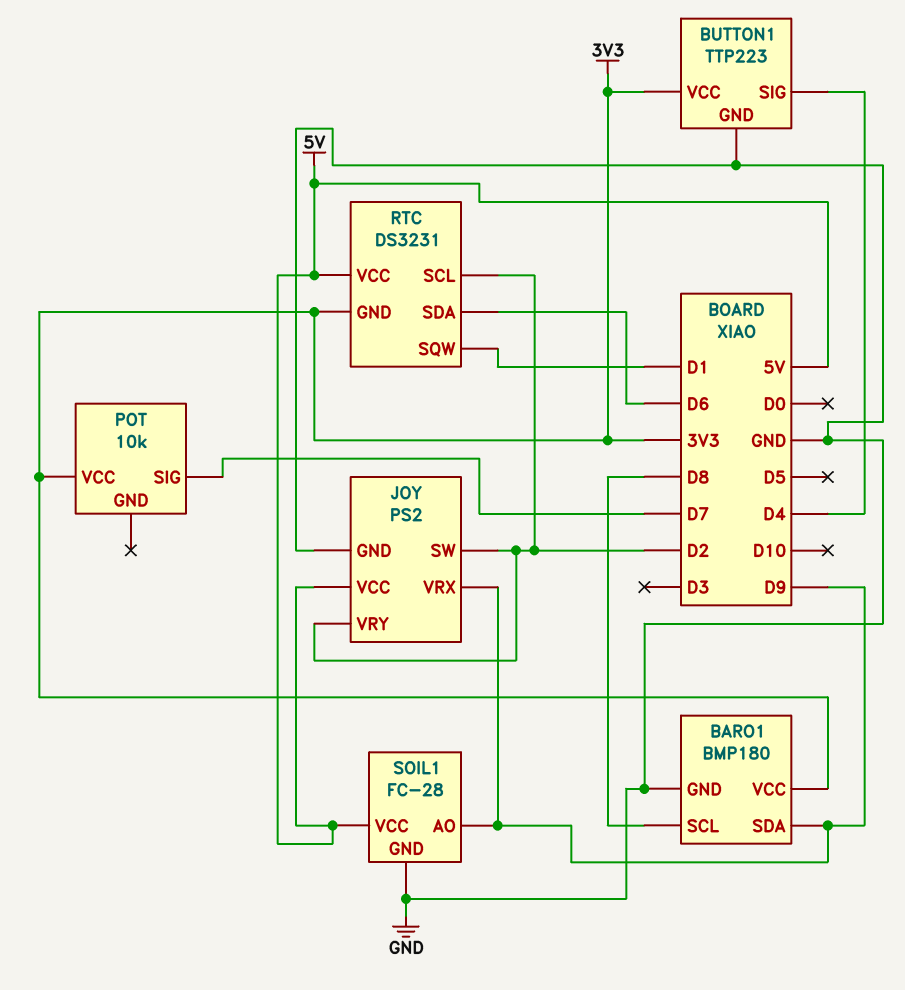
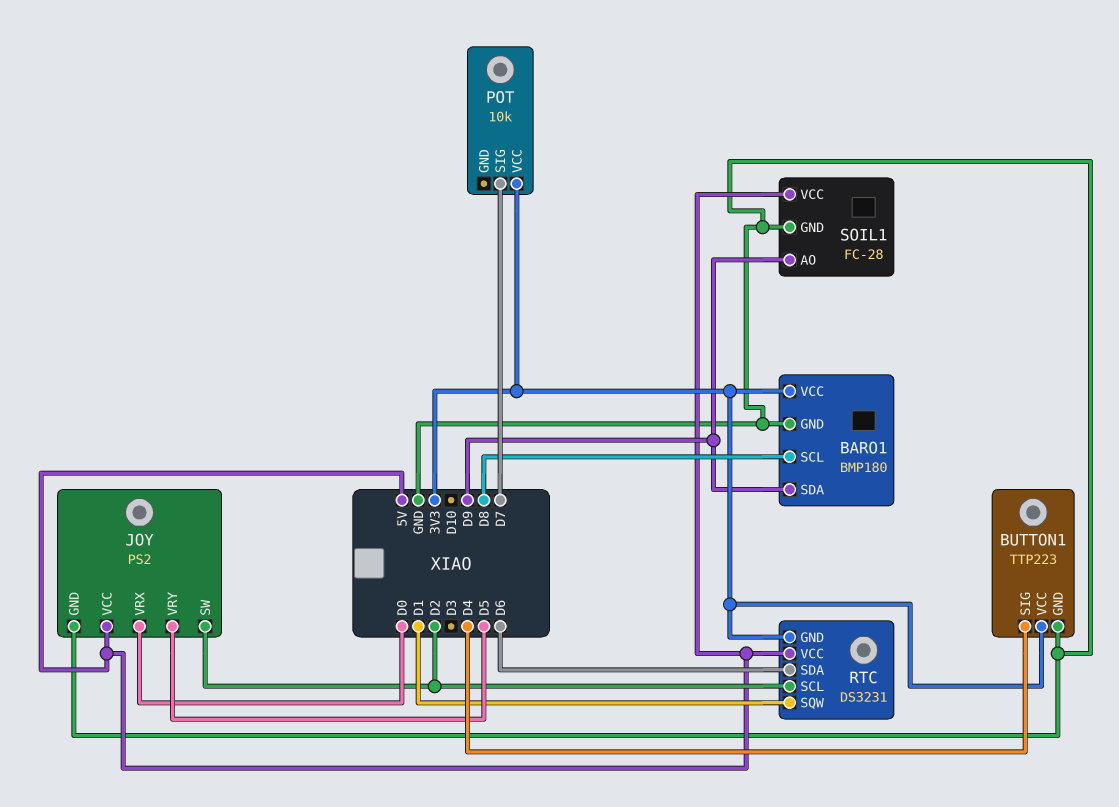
JOY pin VRX: D9 -> D0
JOY pin VRY: D2 -> D5

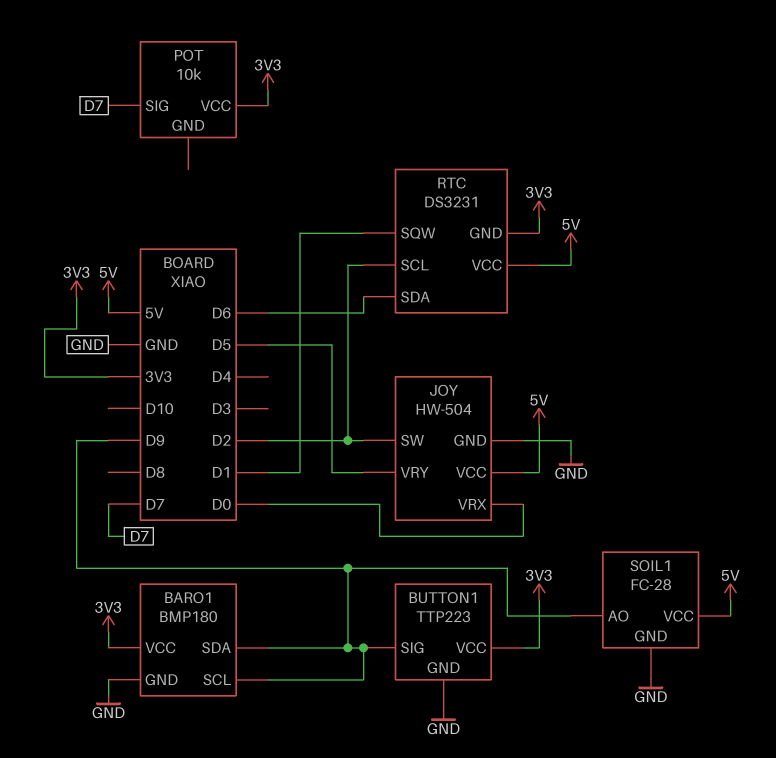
BARO1 pin SCL: D8 -> D9
BUTTON1 pin SIG: D4 -> D9
JOY: PS2 -> HW-504

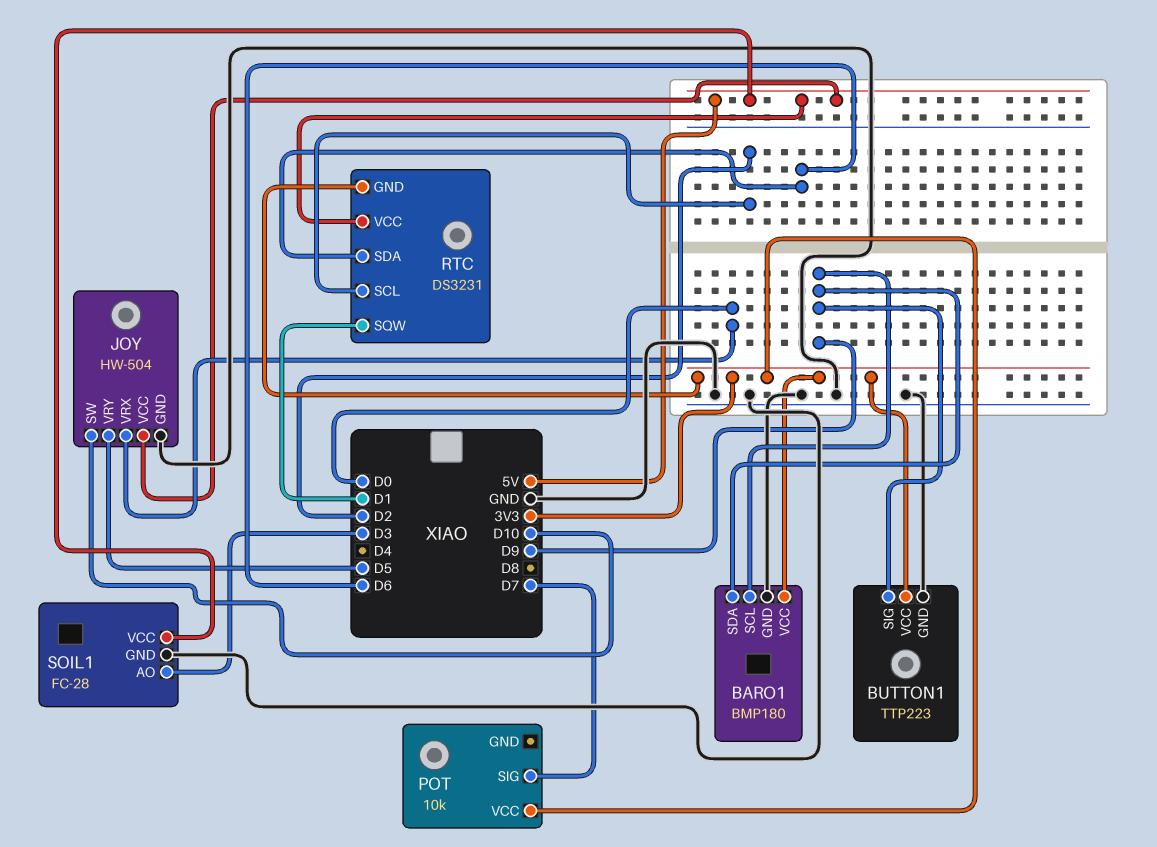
JOY pin SW: D2 -> D10
SOIL1 pin AO: D9 -> D3

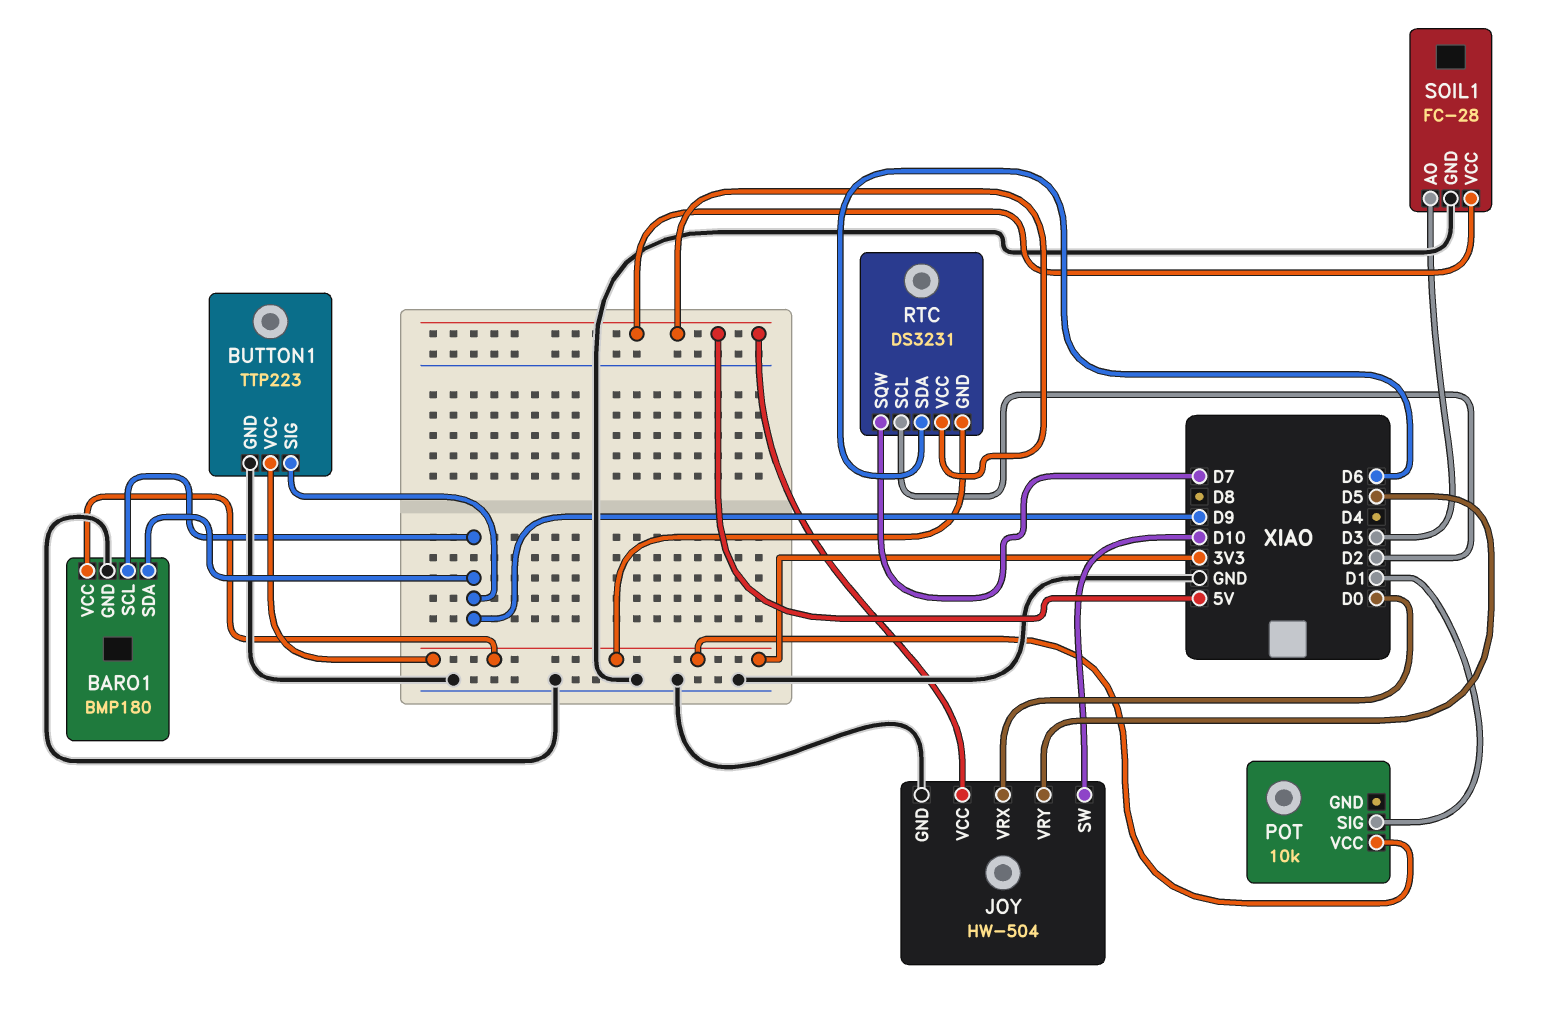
POT pin SIG: D7 -> D1
RTC pin SQW: D1 -> D7

